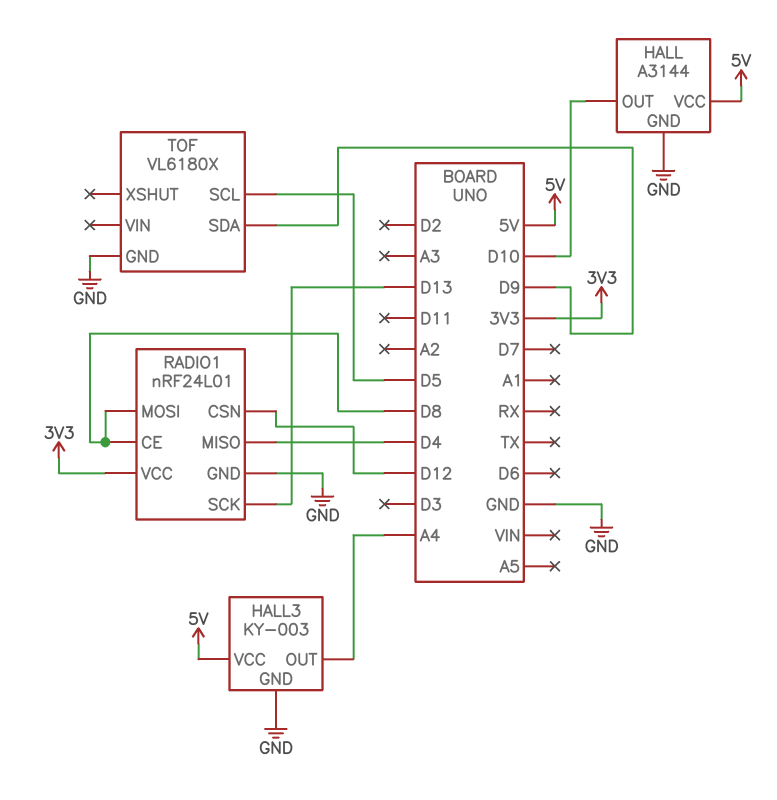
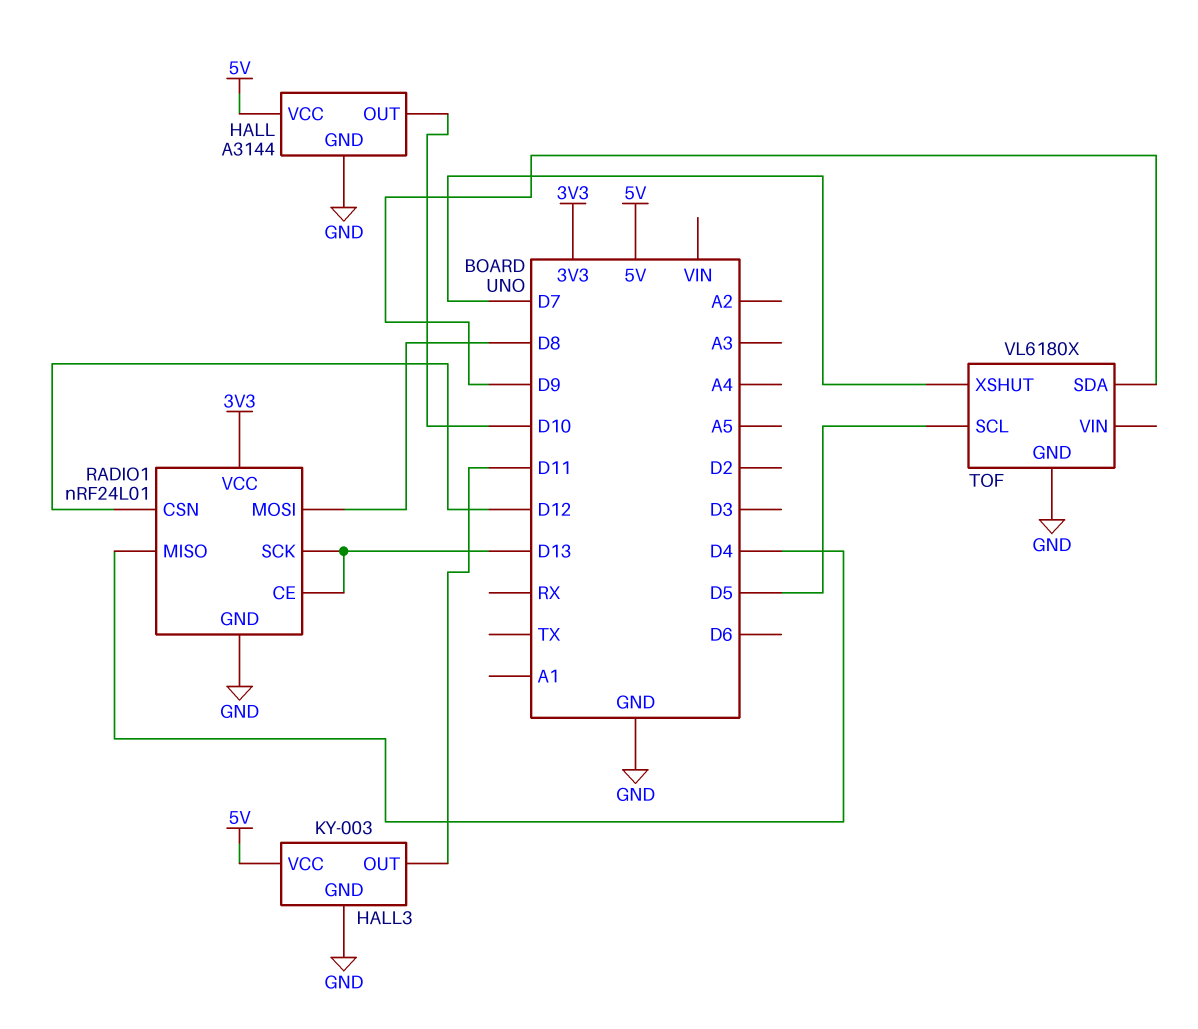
HALL3 pin OUT: A4 -> D11
RADIO1 pin CE: D8 -> D13
TOF pin XSHUT: none -> D7

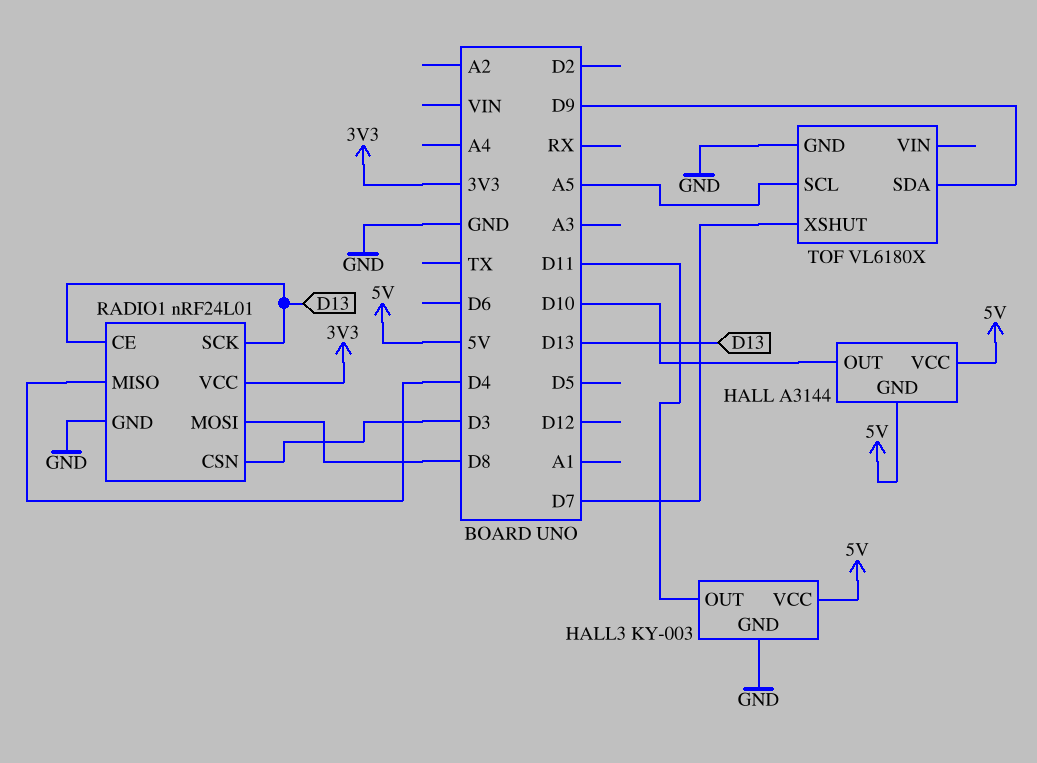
HALL pin GND: GND -> 5V
RADIO1 pin CSN: D12 -> D3
TOF pin SCL: D5 -> A5

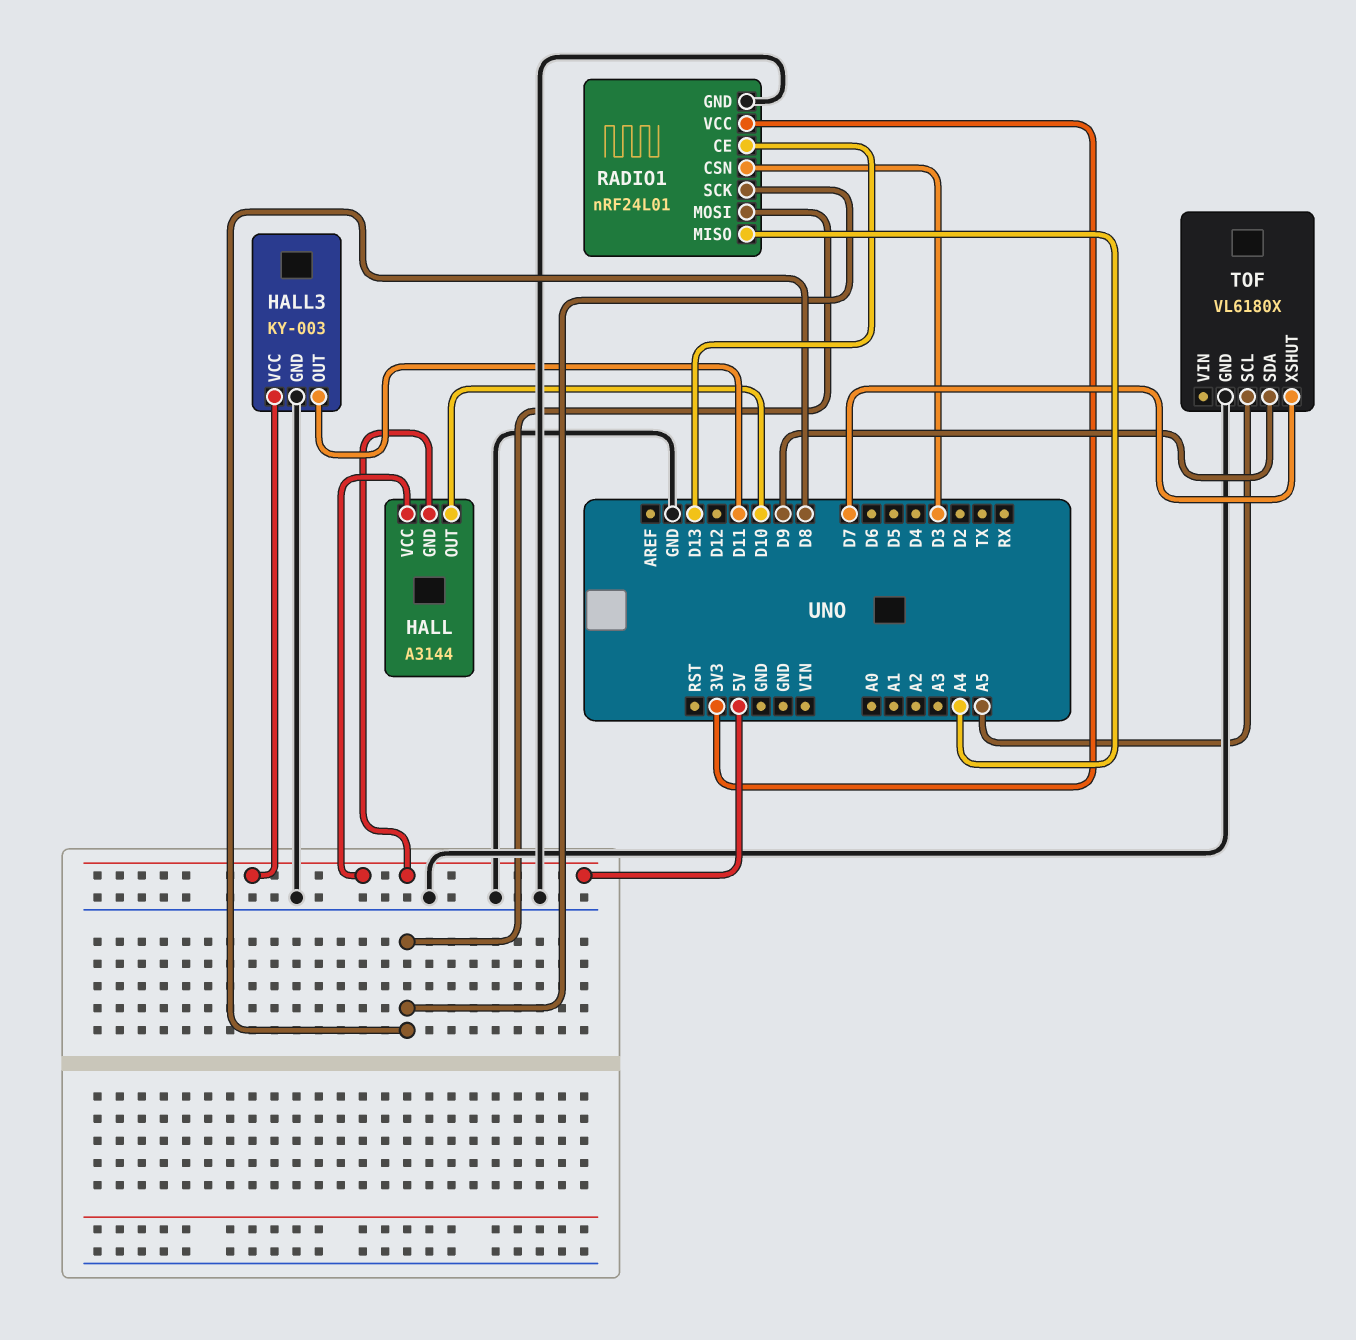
RADIO1 pin MISO: D4 -> A4
RADIO1 pin SCK: D13 -> D8

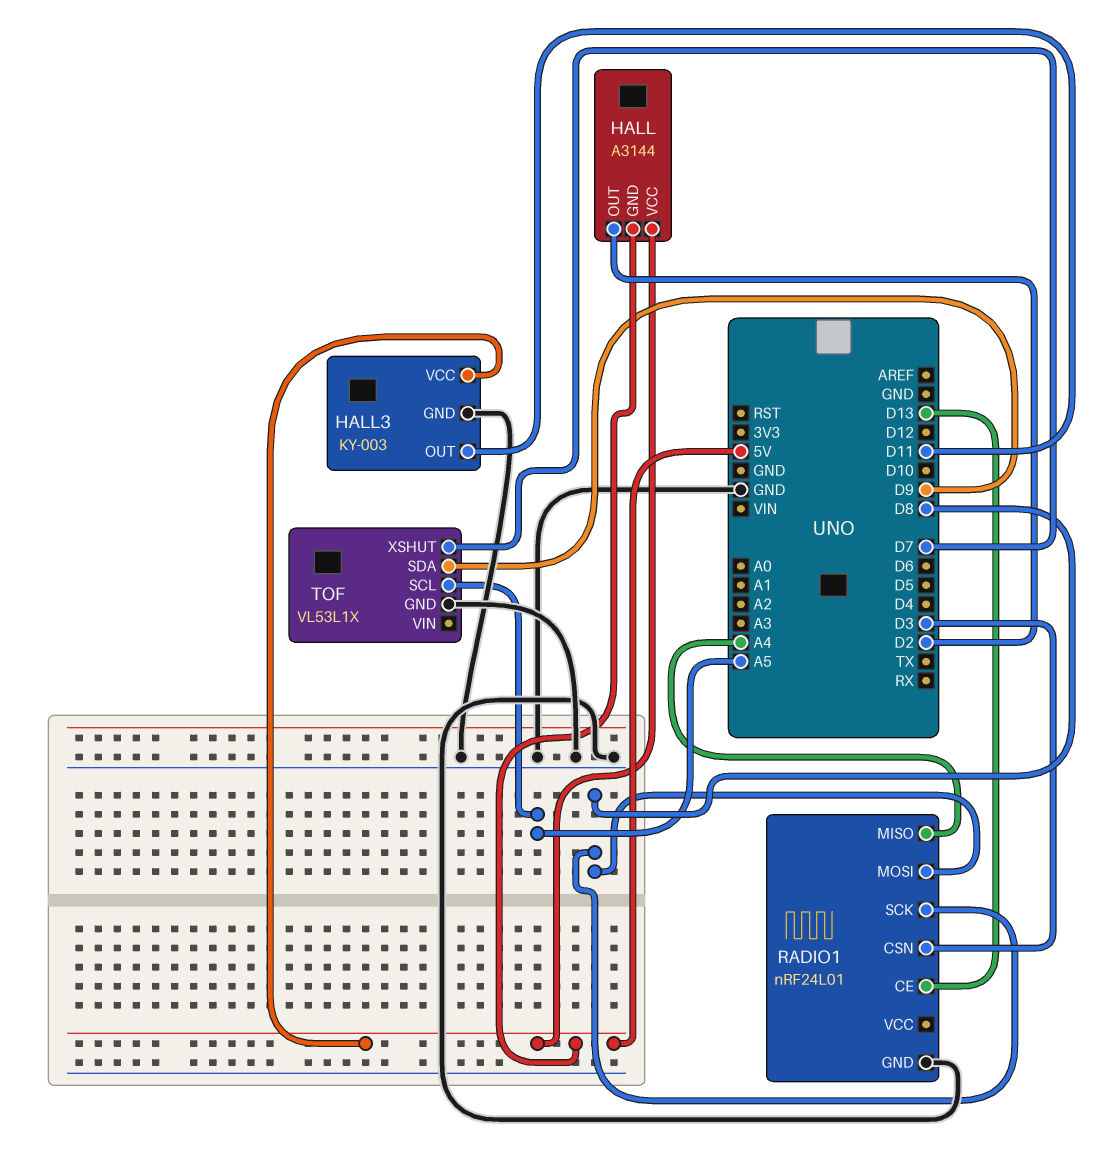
HALL pin OUT: D10 -> D2
RADIO1 pin VCC: 3V3 -> none
TOF: VL6180X -> VL53L1X

